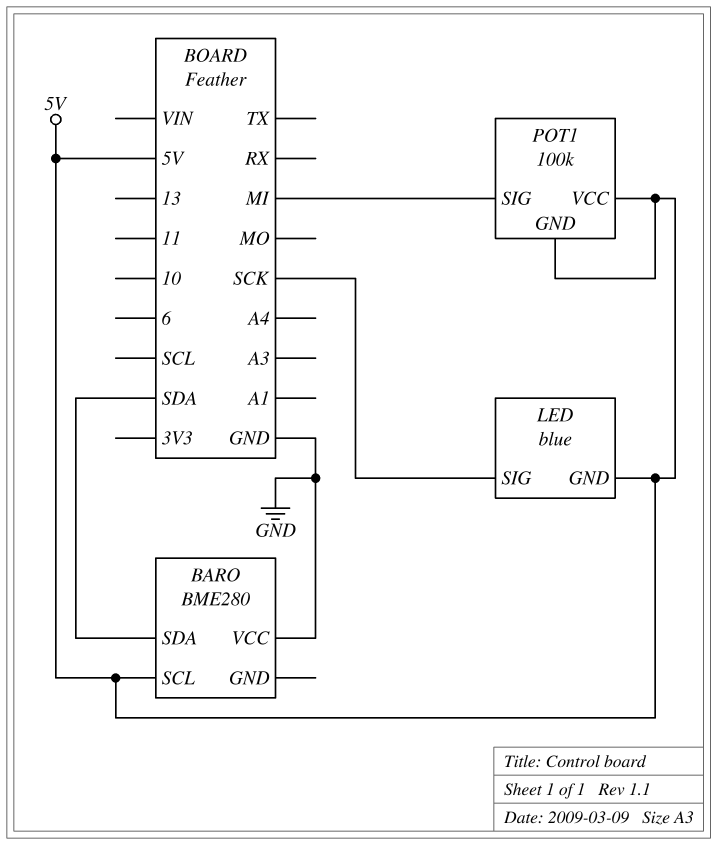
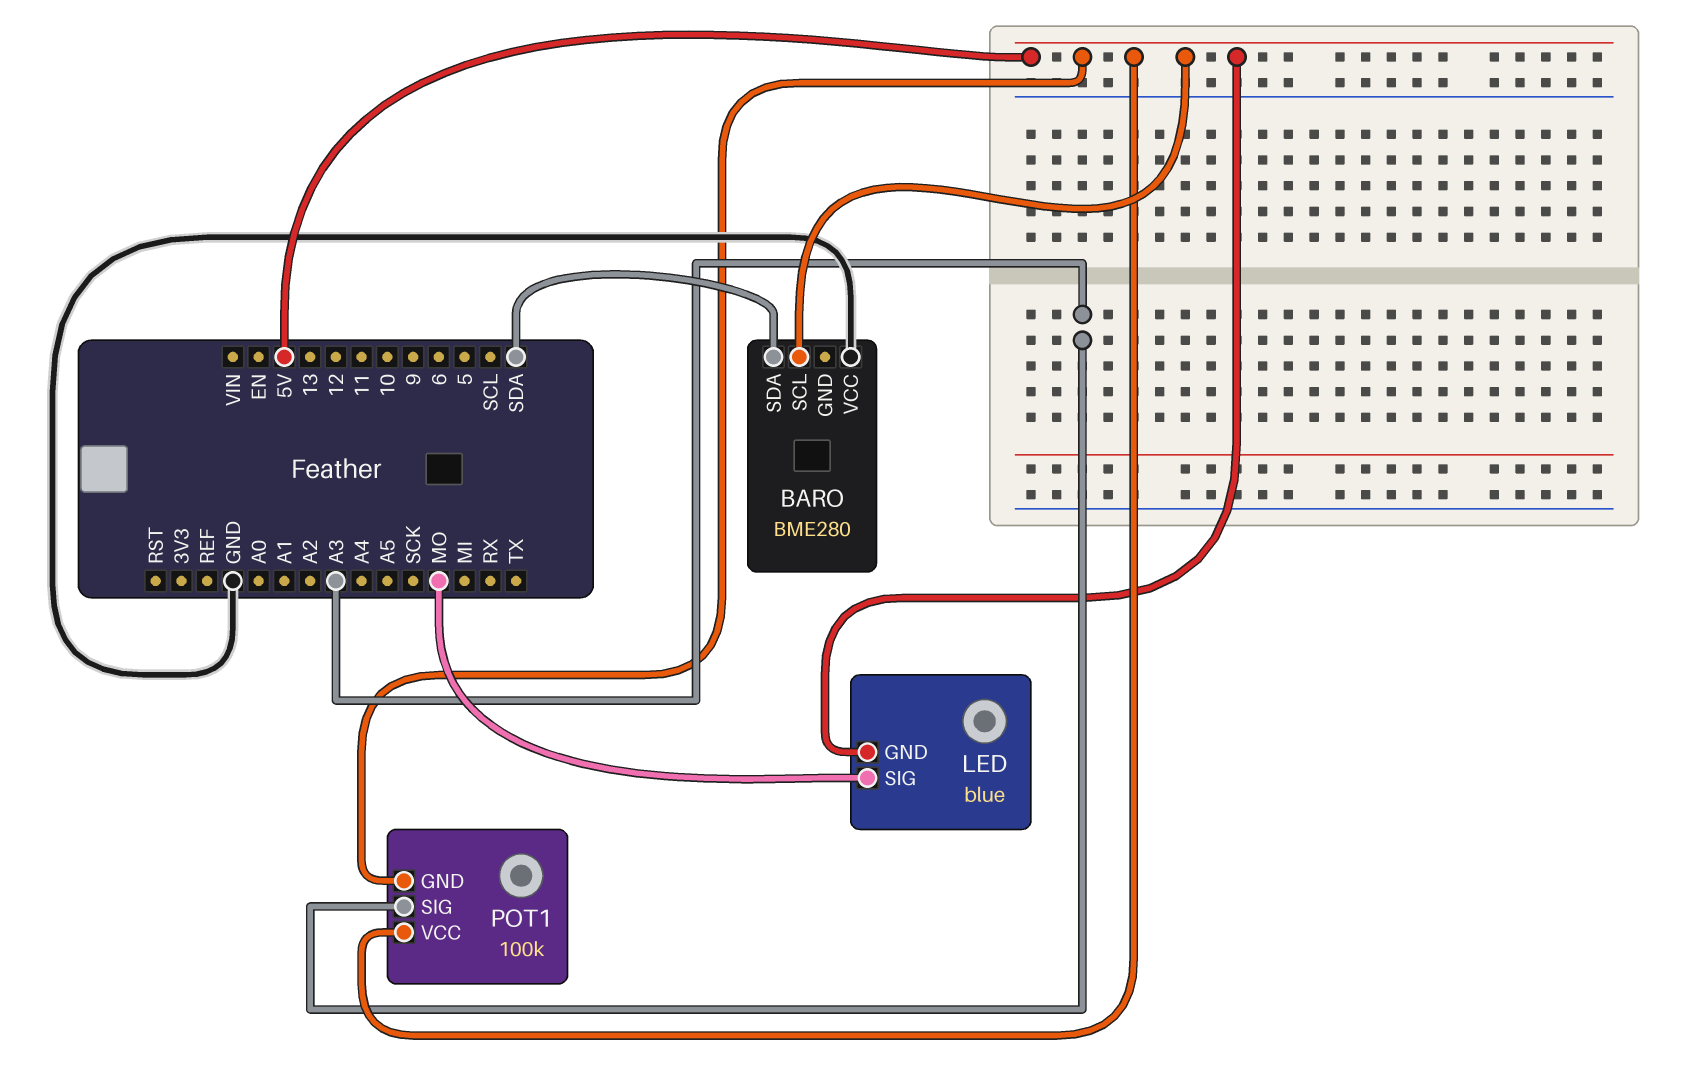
LED pin SIG: SCK -> MO
POT1 pin SIG: MI -> A3

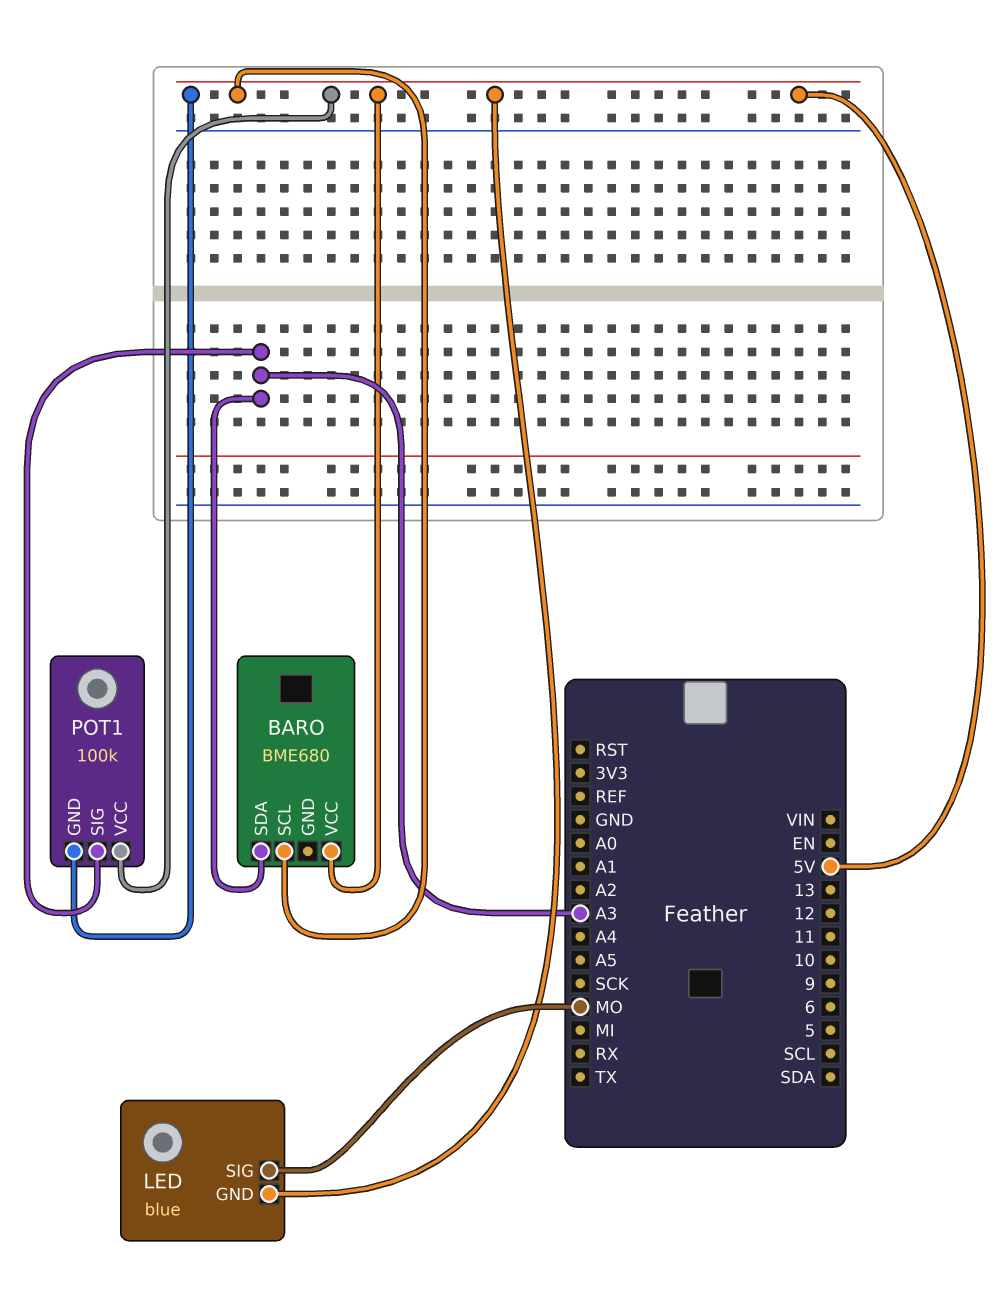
BARO: BME280 -> BME680
BARO pin SDA: SDA -> A3
BARO pin VCC: GND -> 5V

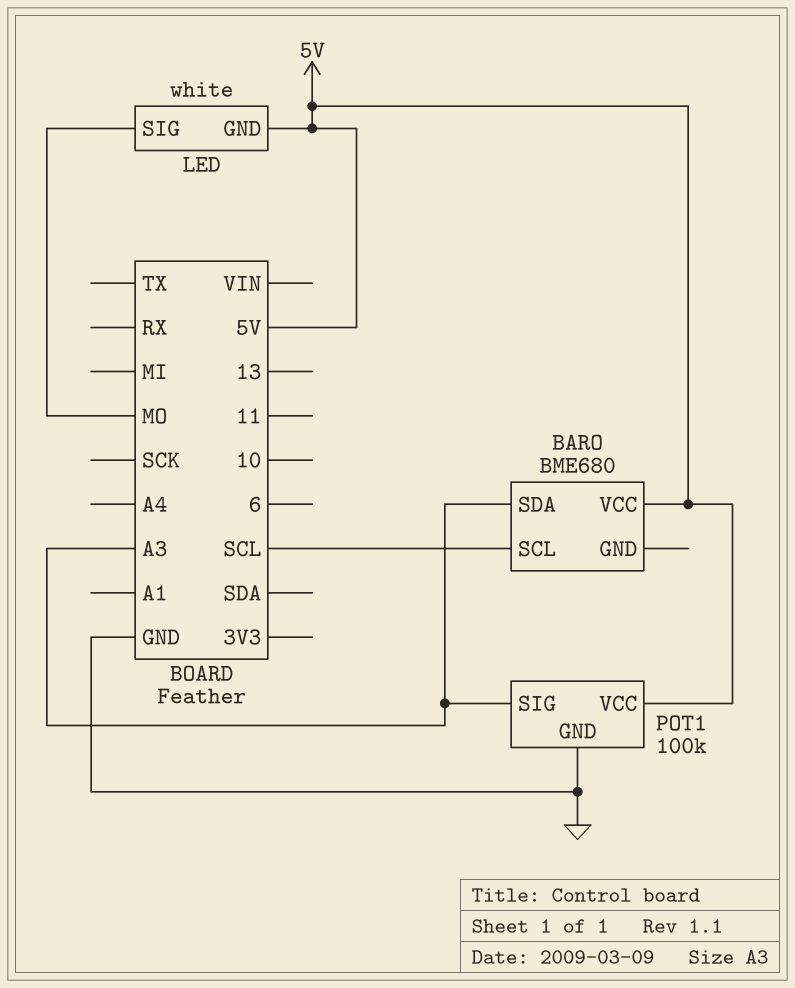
BARO pin SCL: 5V -> SCL
LED: blue -> white
POT1 pin GND: 5V -> GND

